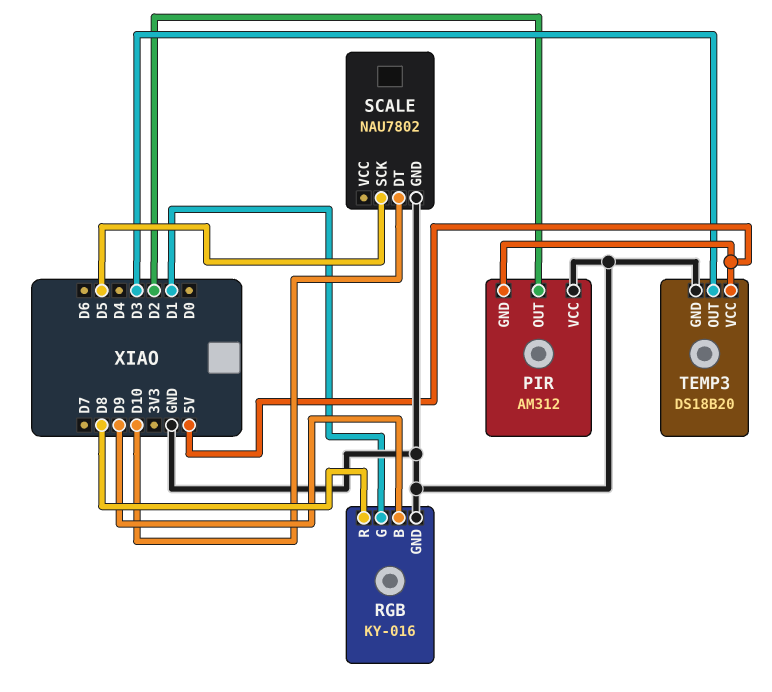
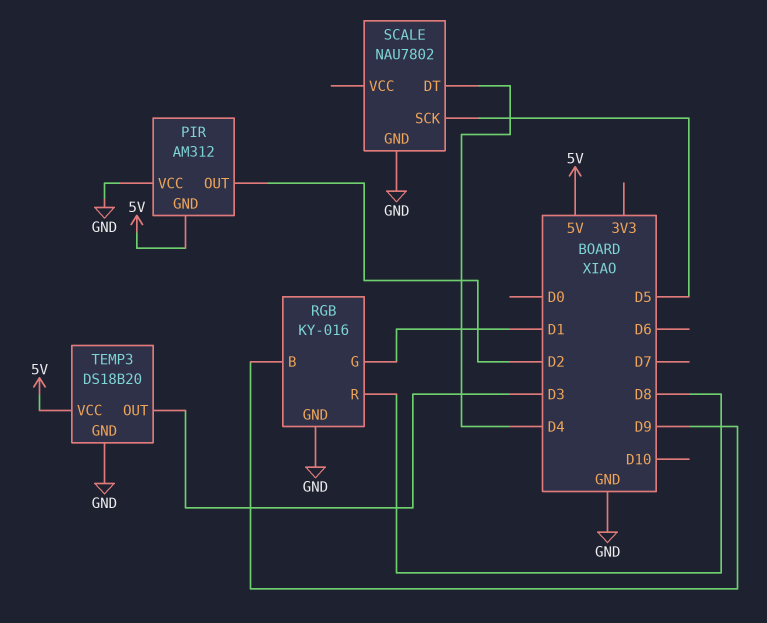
SCALE pin DT: D10 -> D4

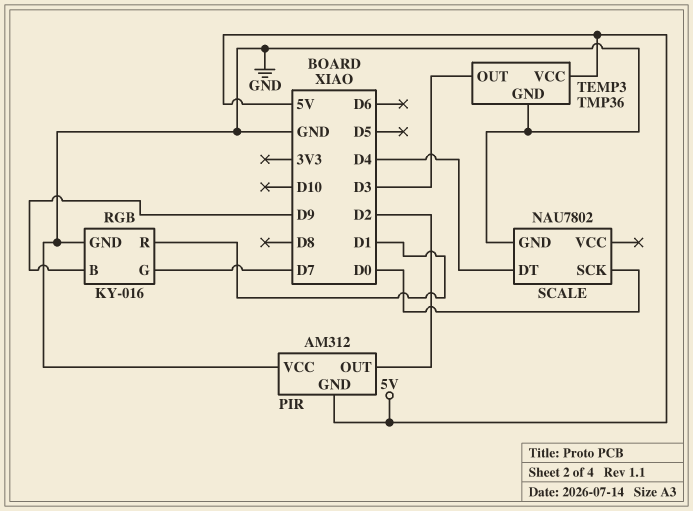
RGB pin G: D1 -> D7
RGB pin R: D8 -> D1
SCALE pin SCK: D5 -> D0
TEMP3: DS18B20 -> TMP36

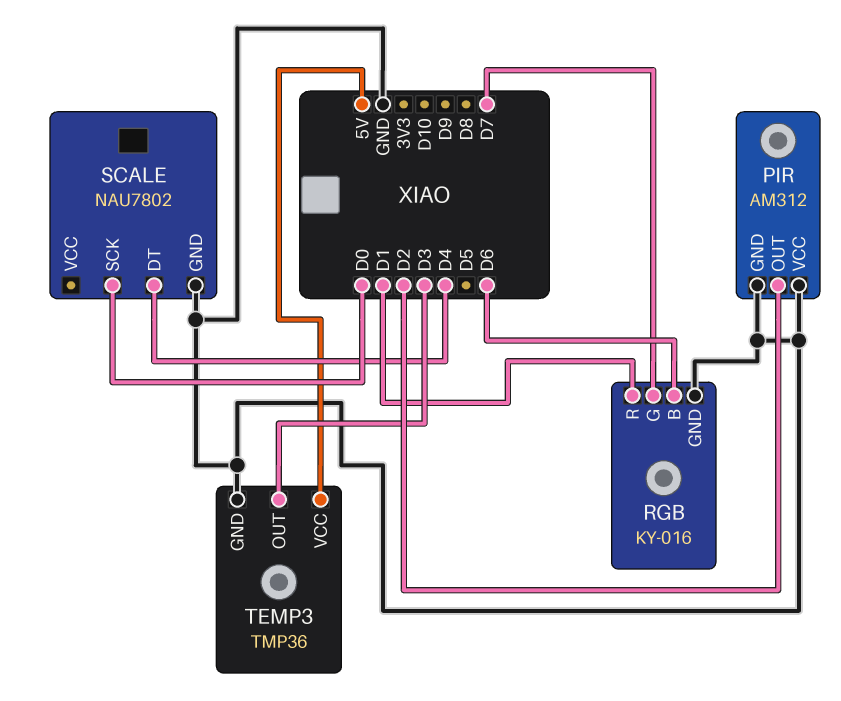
PIR pin GND: 5V -> GND
RGB pin B: D9 -> D6

